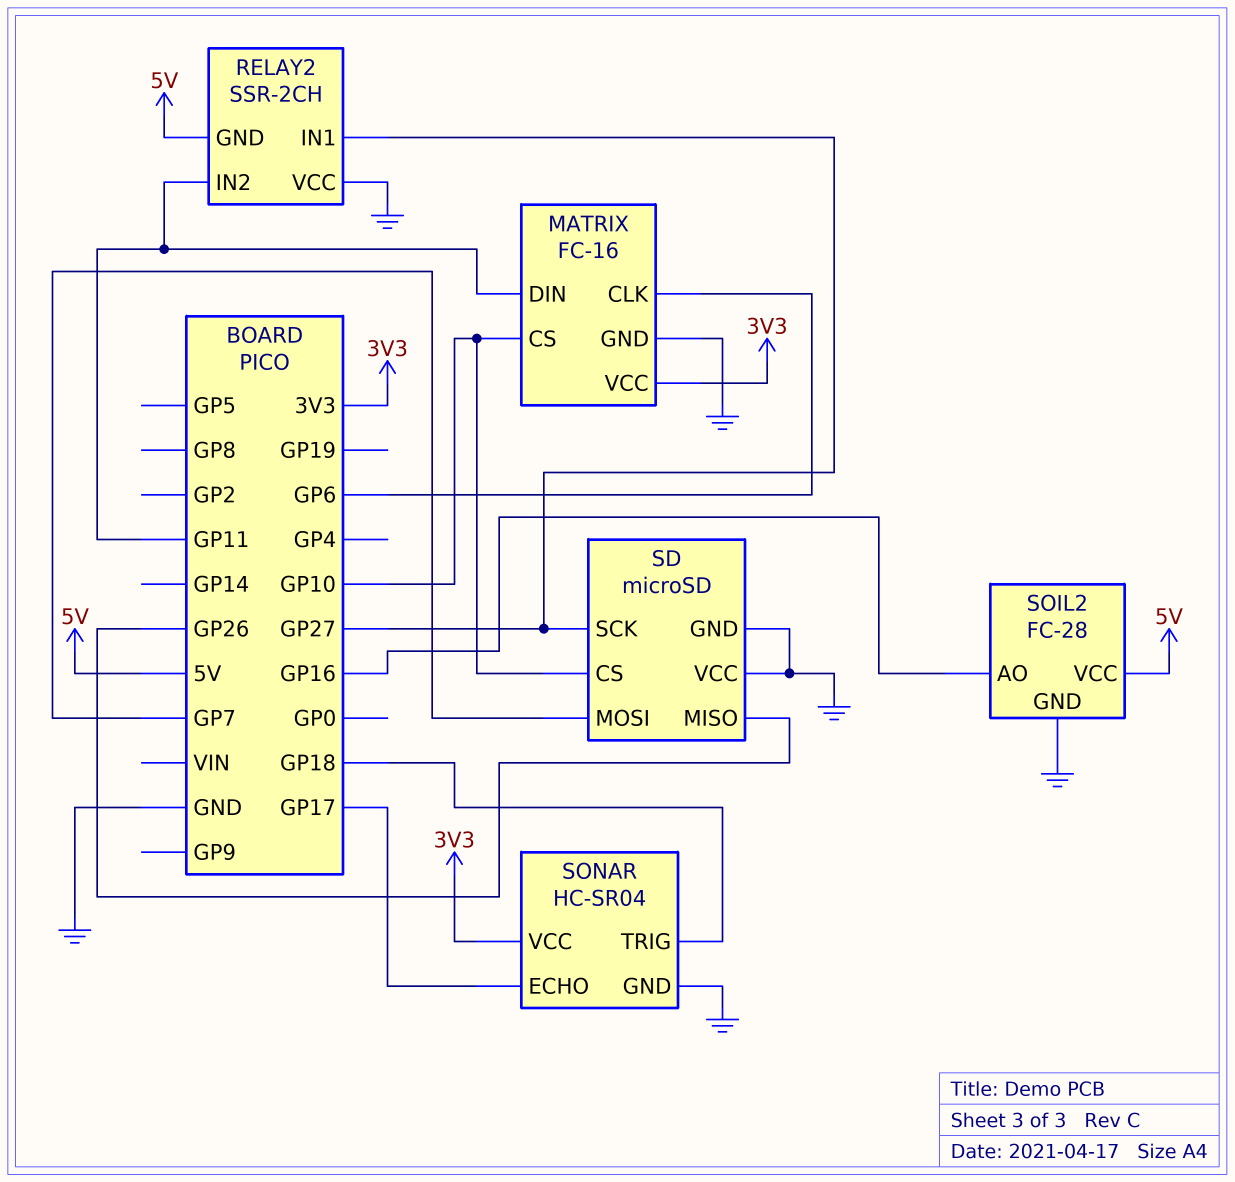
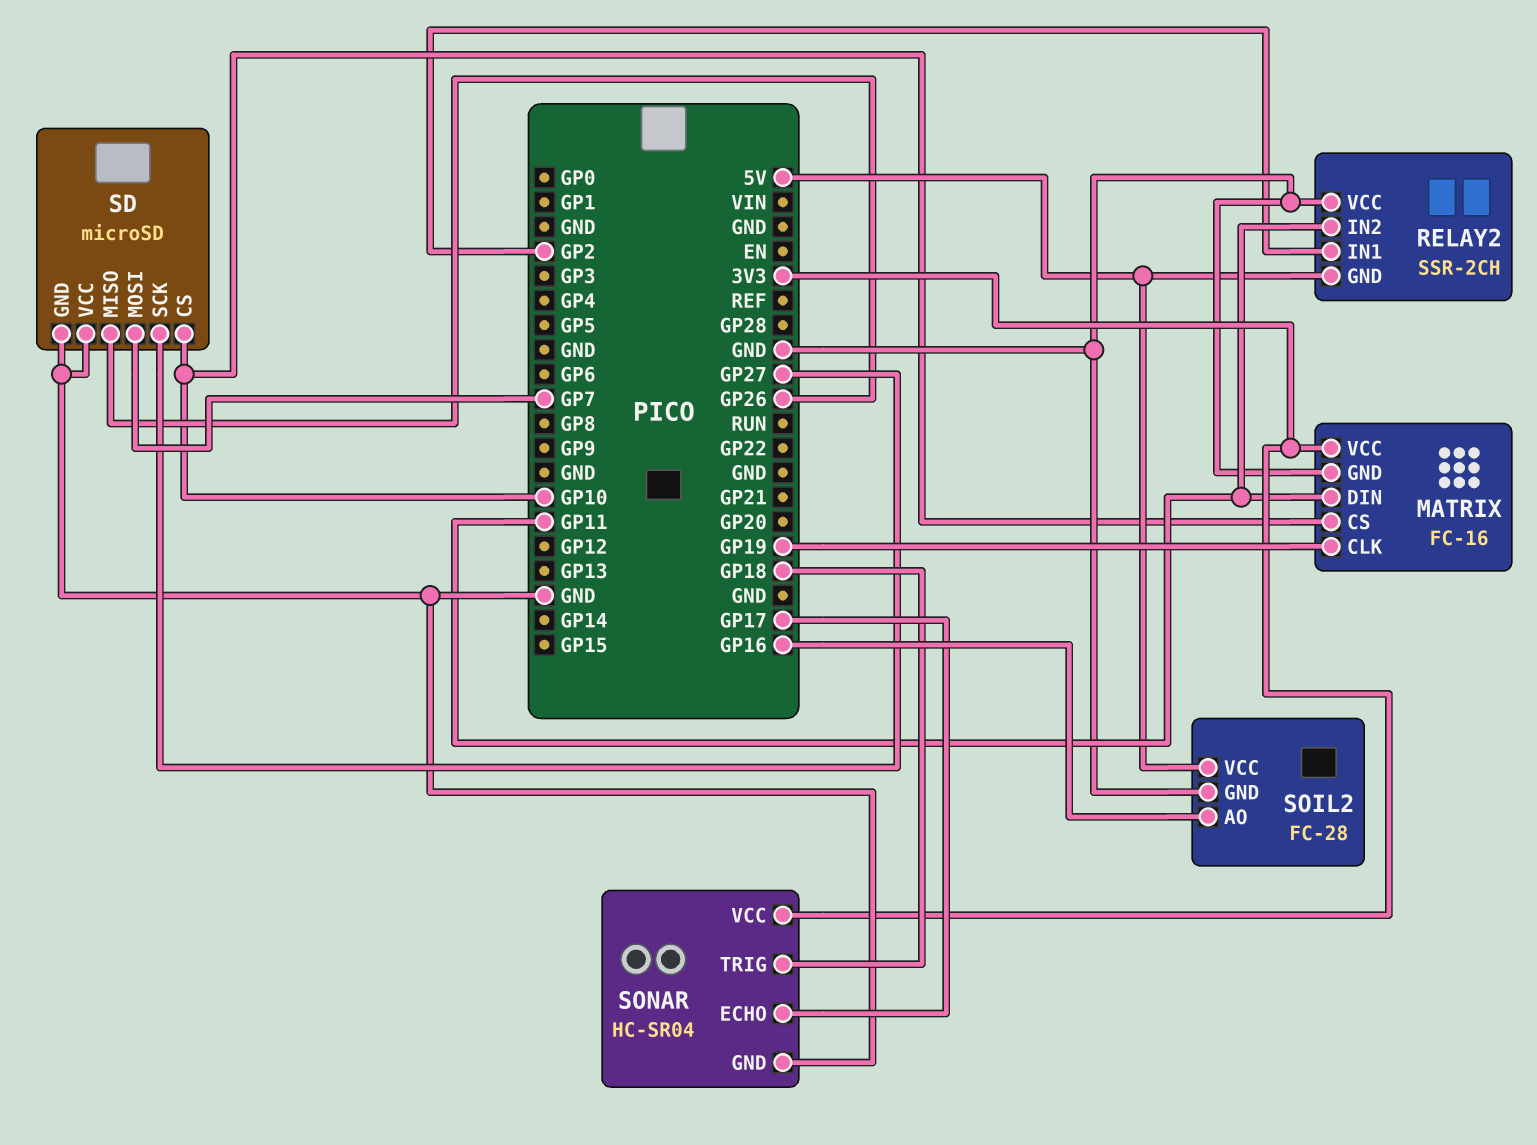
MATRIX pin CLK: GP6 -> GP19
RELAY2 pin IN1: GP27 -> GP2

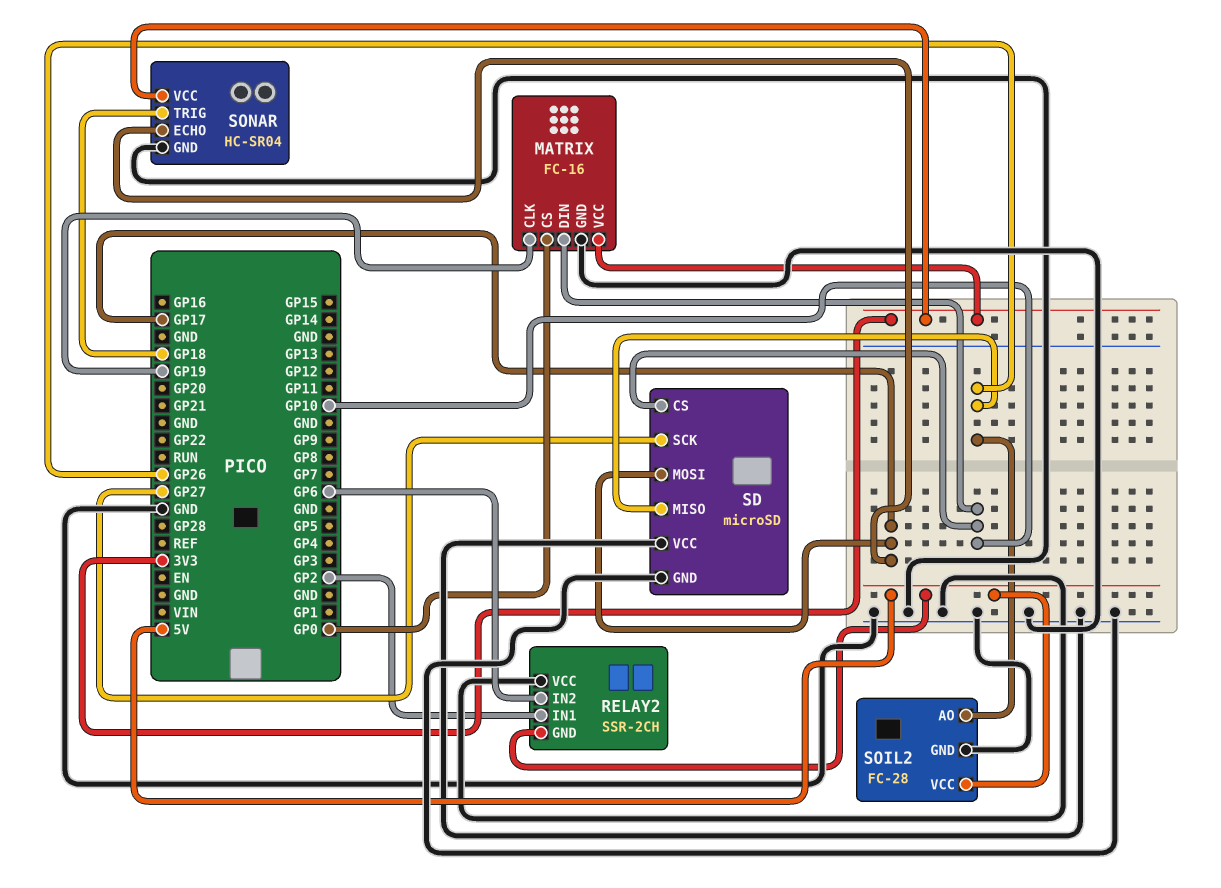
MATRIX pin CS: GP10 -> GP0
MATRIX pin DIN: GP11 -> GP10
RELAY2 pin IN2: GP11 -> GP6
SD pin MOSI: GP7 -> GP17
SOIL2 pin AO: GP16 -> GP26

